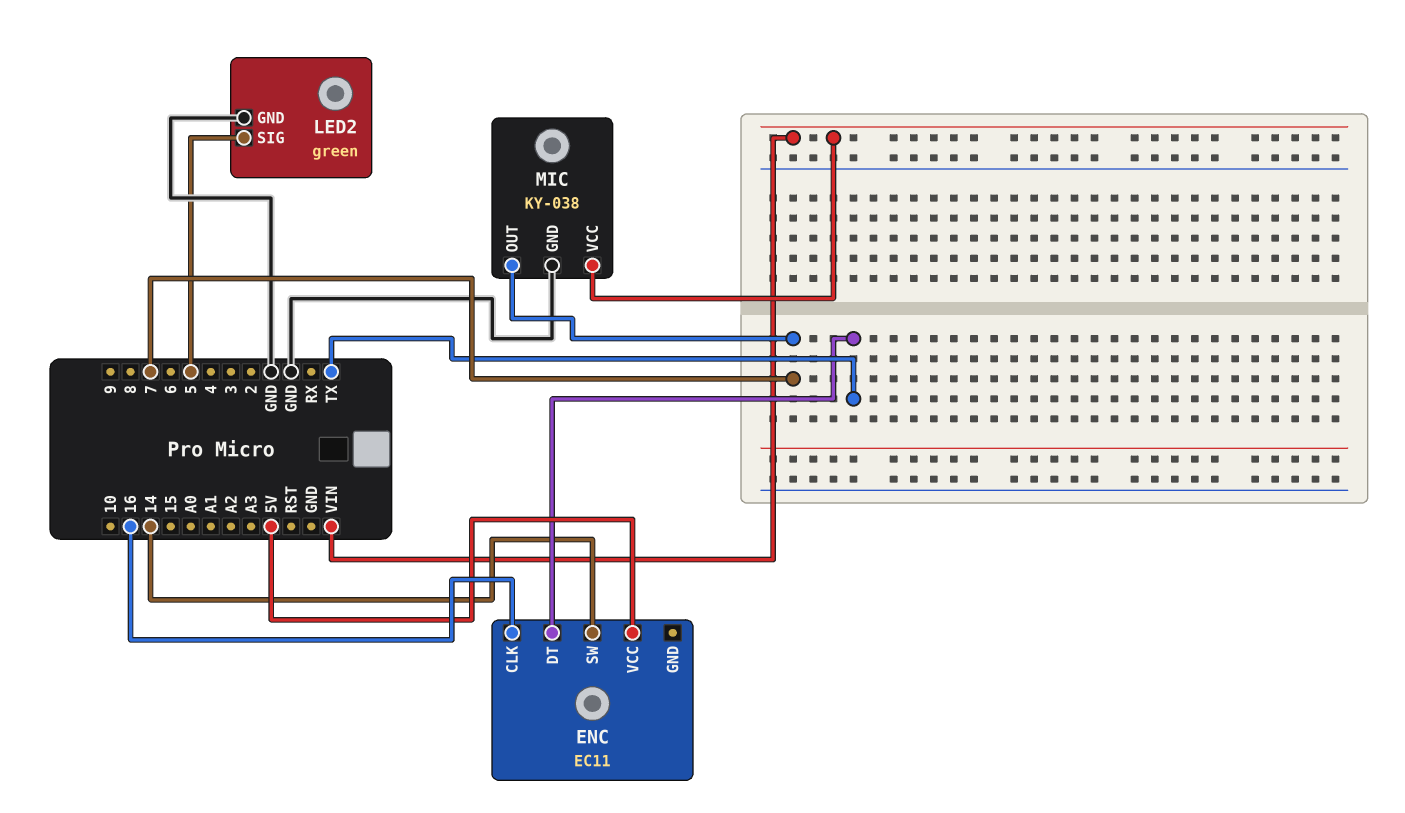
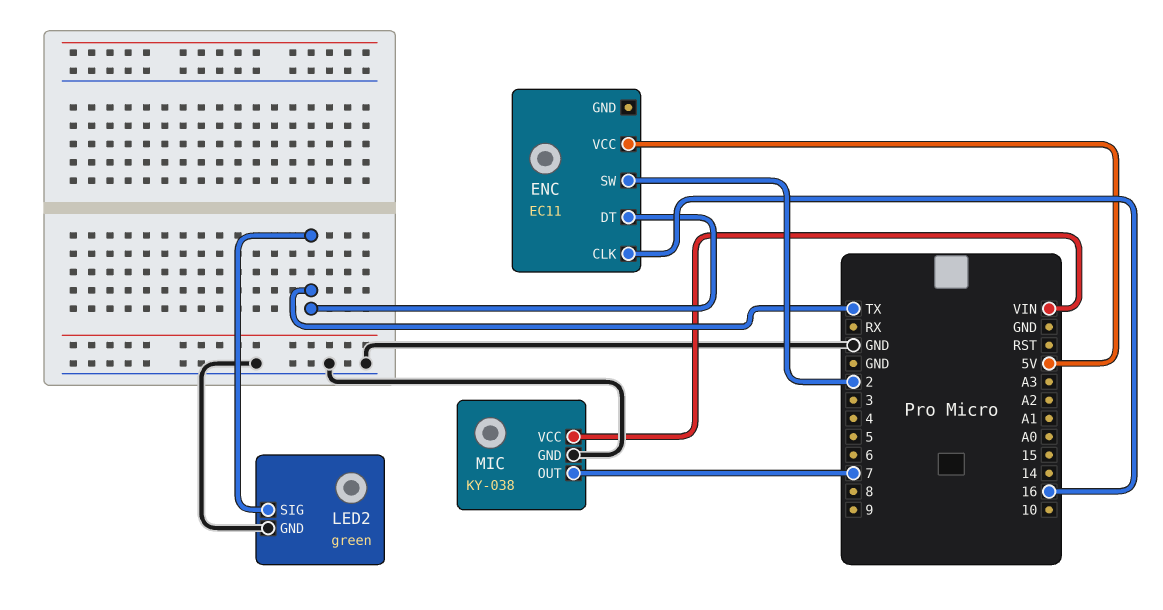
ENC pin SW: 14 -> 2
LED2 pin SIG: 5 -> TX

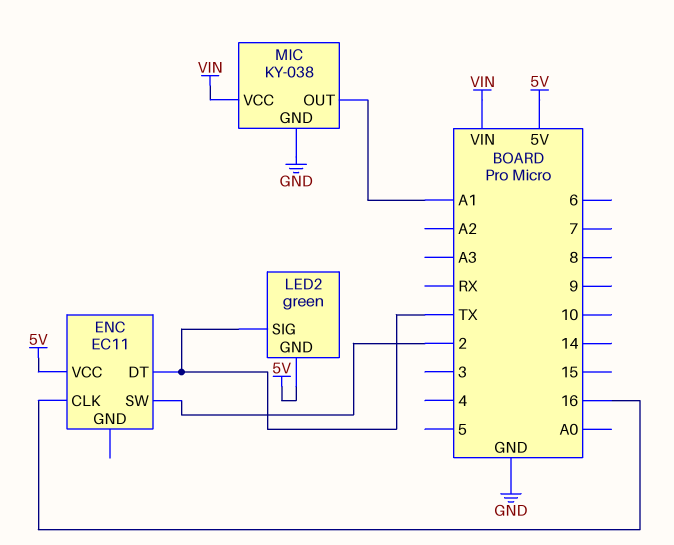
LED2 pin GND: GND -> 5V
MIC pin OUT: 7 -> A1

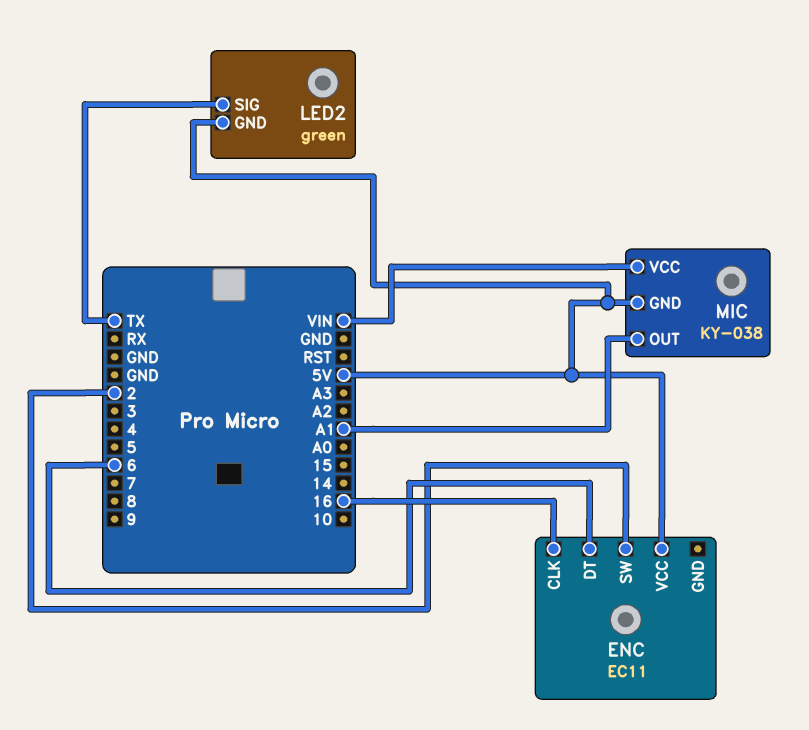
ENC pin DT: TX -> 6
MIC pin GND: GND -> 5V

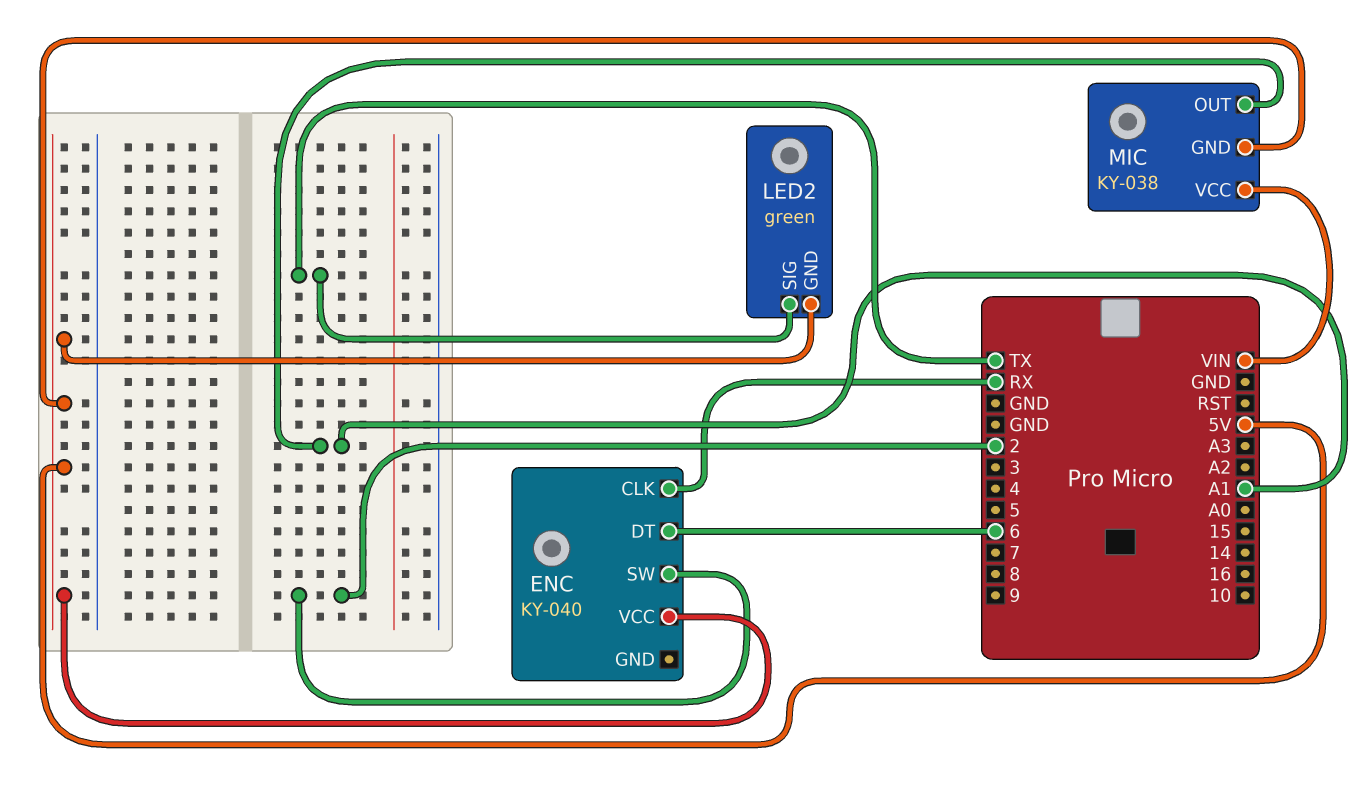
ENC: EC11 -> KY-040
ENC pin CLK: 16 -> RX

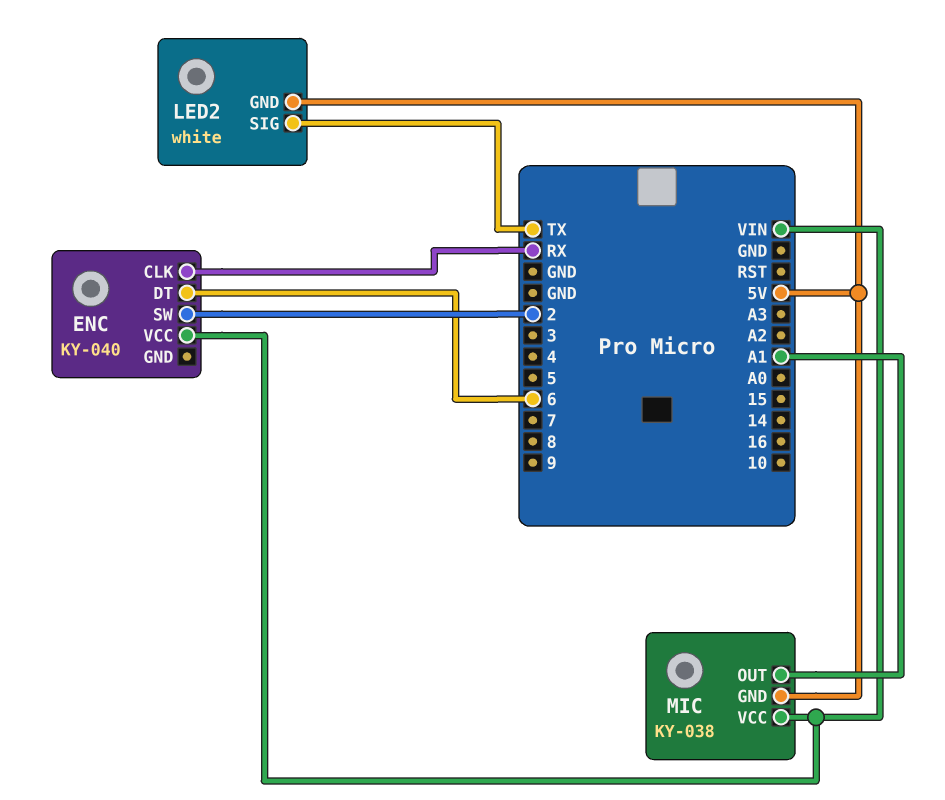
ENC pin VCC: 5V -> VIN
LED2: green -> white

